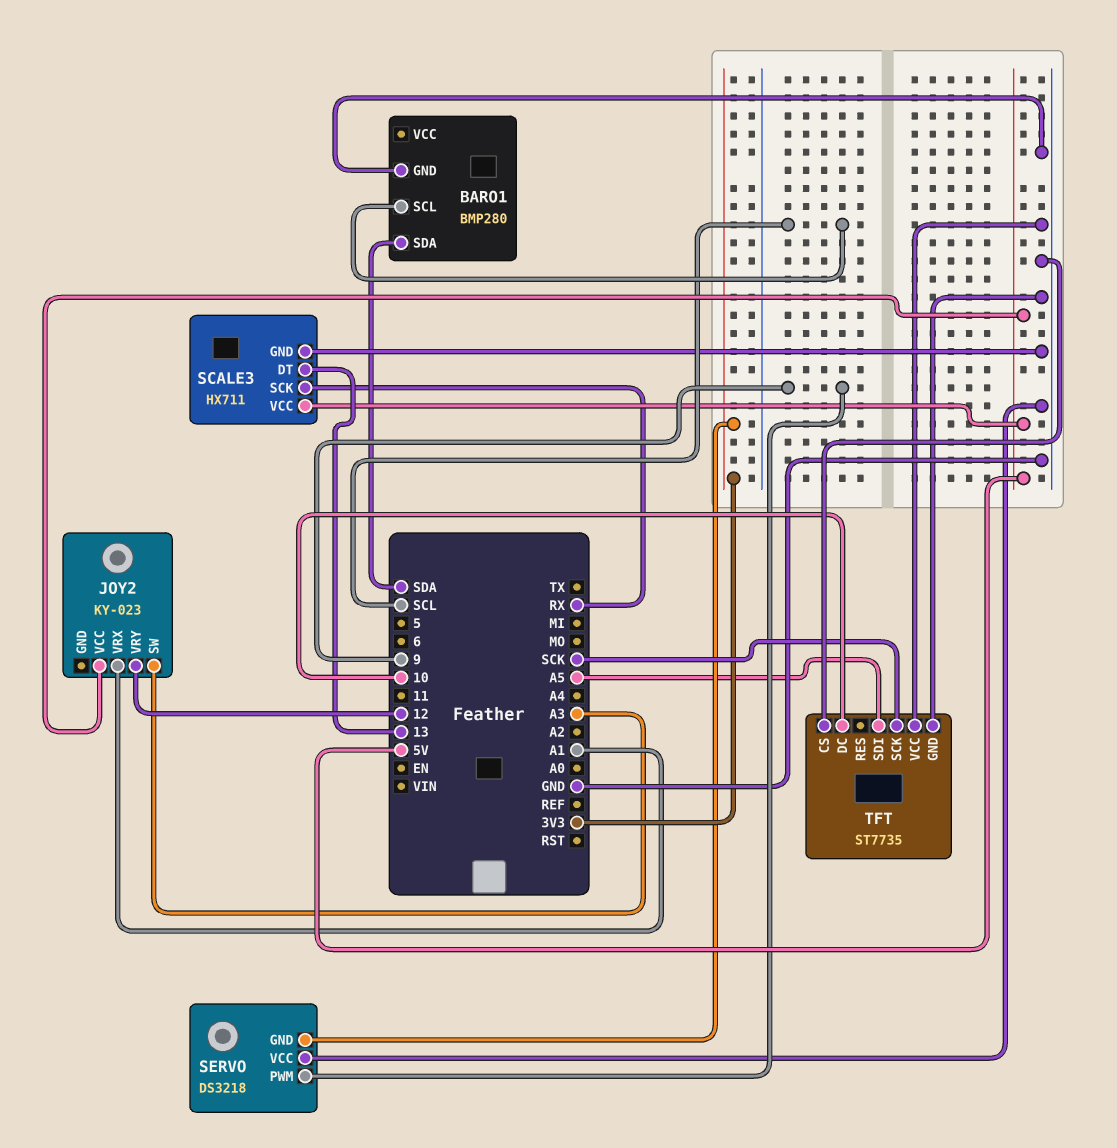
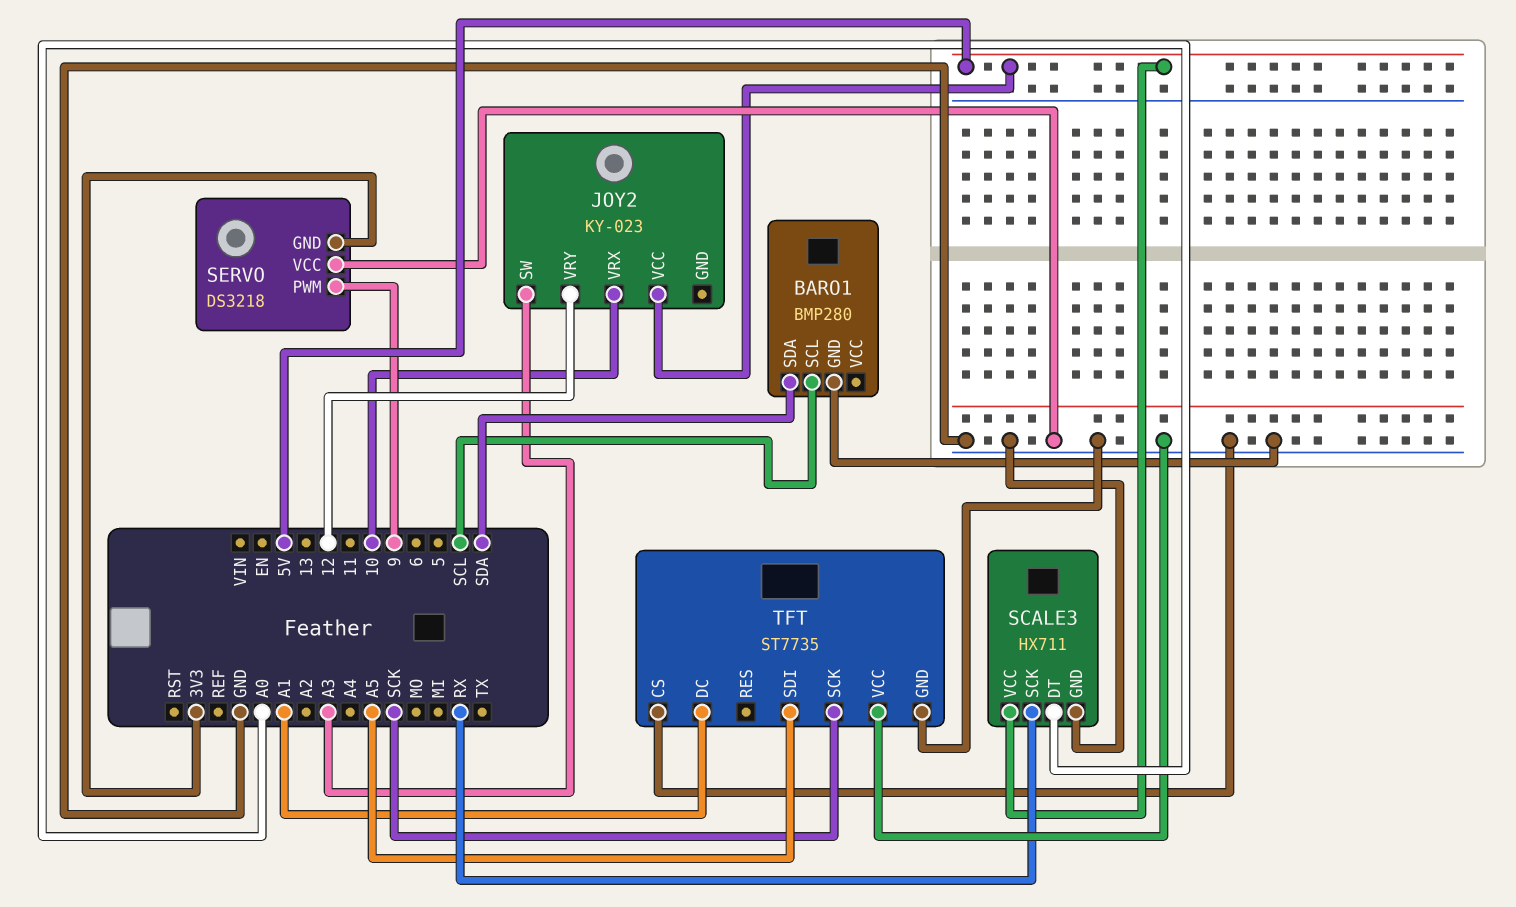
JOY2 pin VRX: A1 -> 10
SCALE3 pin DT: 13 -> A0
TFT pin DC: 10 -> A1

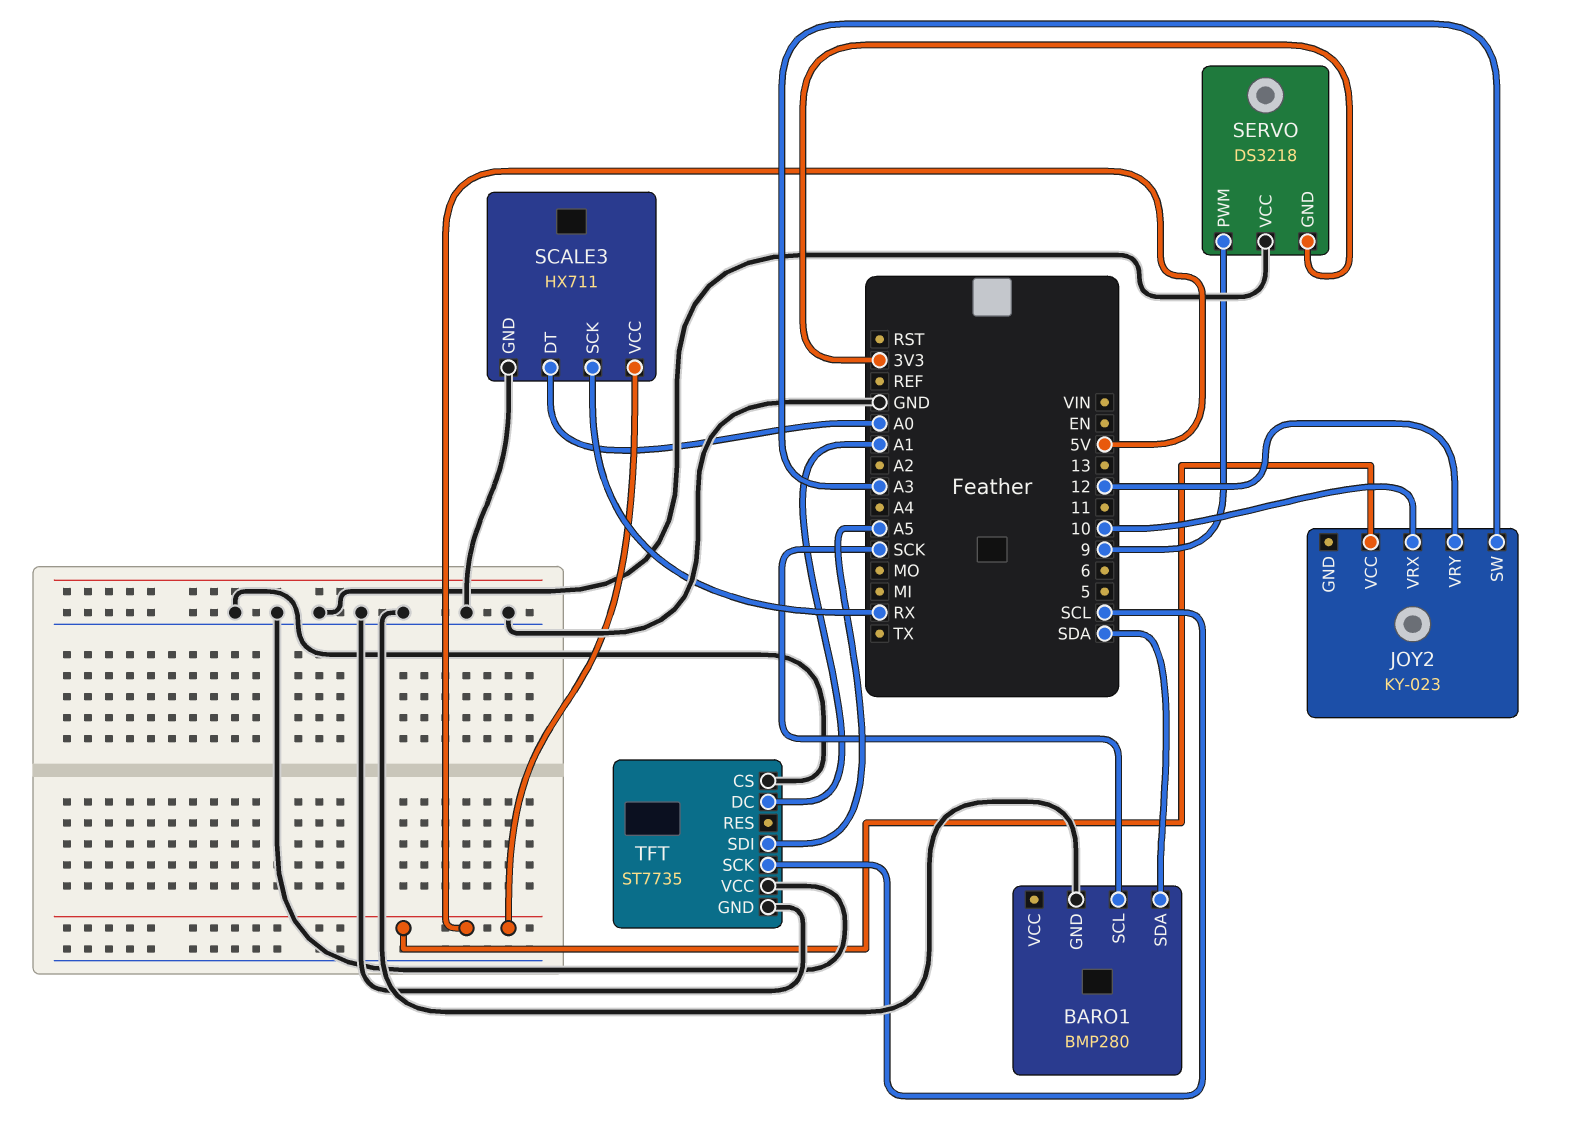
BARO1 pin SCL: SCL -> SCK
TFT pin SCK: SCK -> SCL

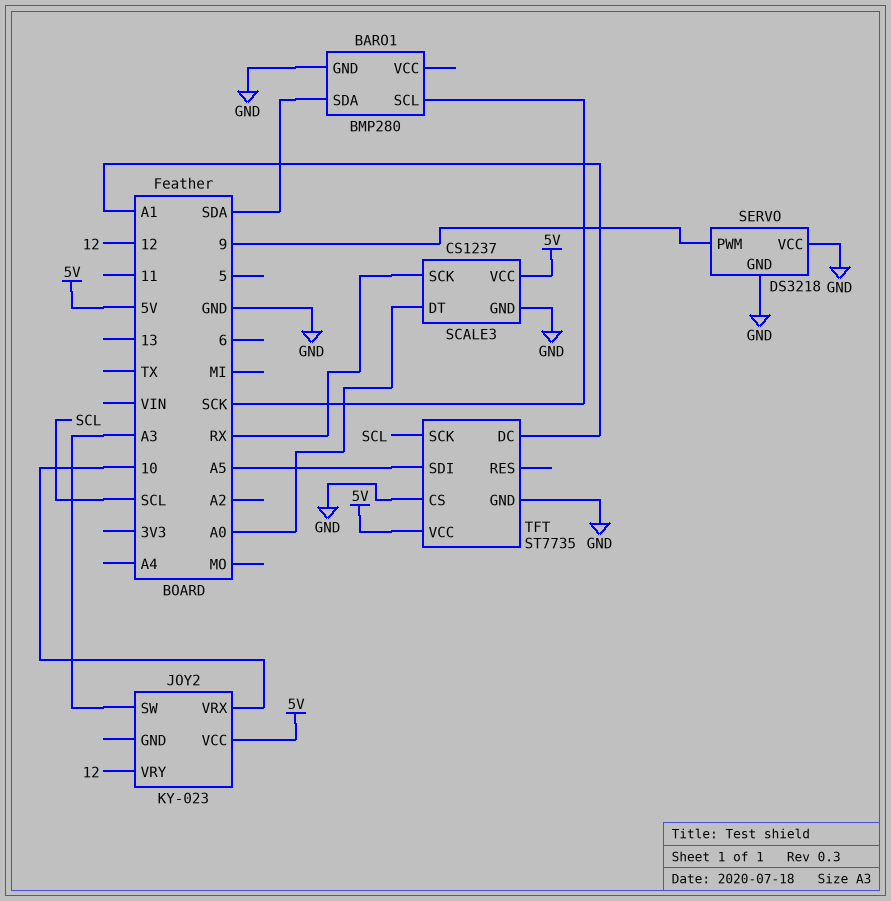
SCALE3: HX711 -> CS1237
SERVO pin GND: 3V3 -> GND
TFT pin VCC: GND -> 5V

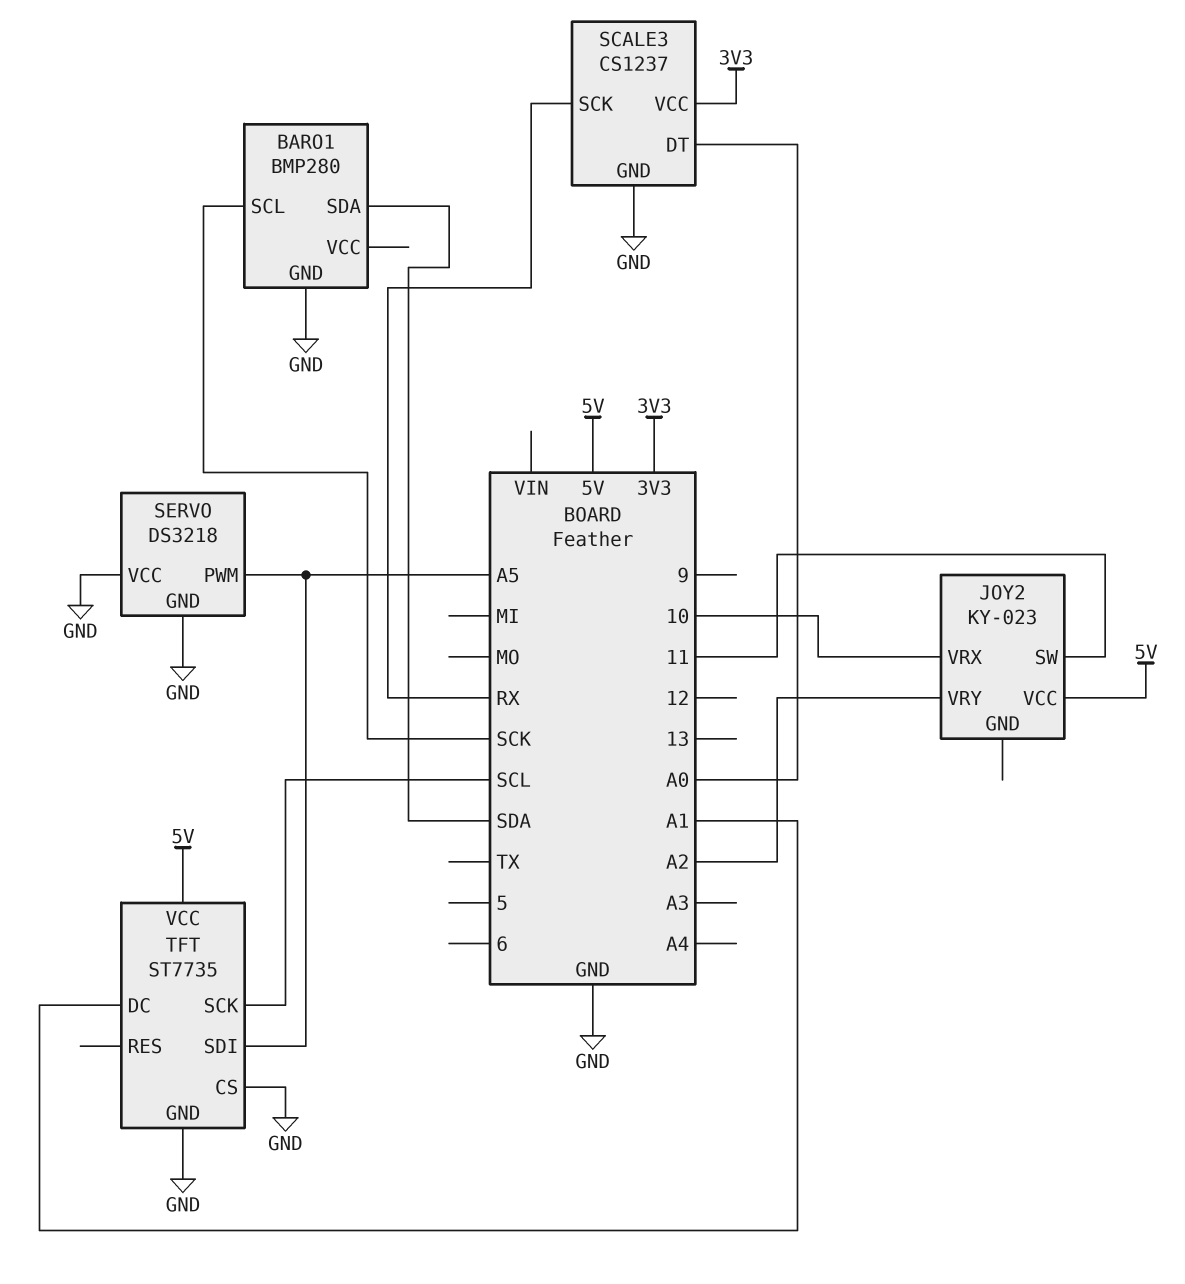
JOY2 pin SW: A3 -> 11
JOY2 pin VRY: 12 -> A2
SCALE3 pin VCC: 5V -> 3V3
SERVO pin PWM: 9 -> A5

